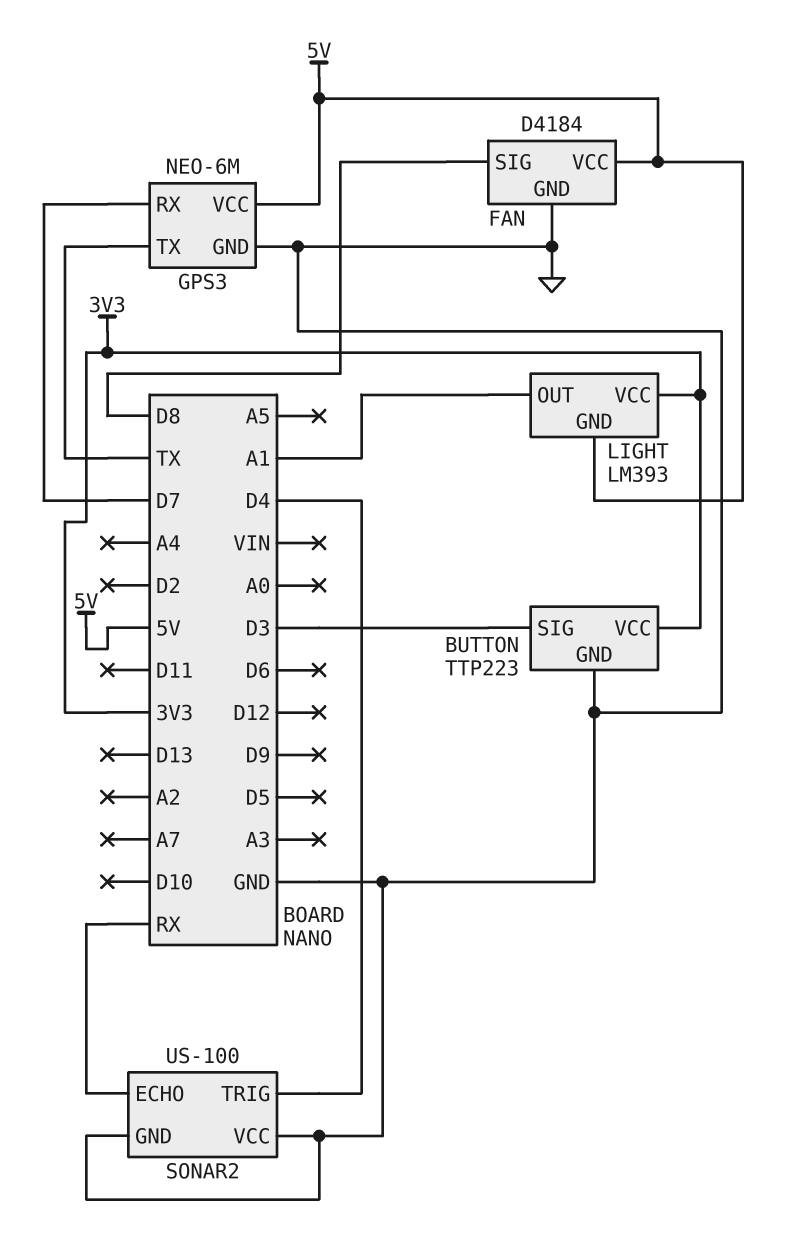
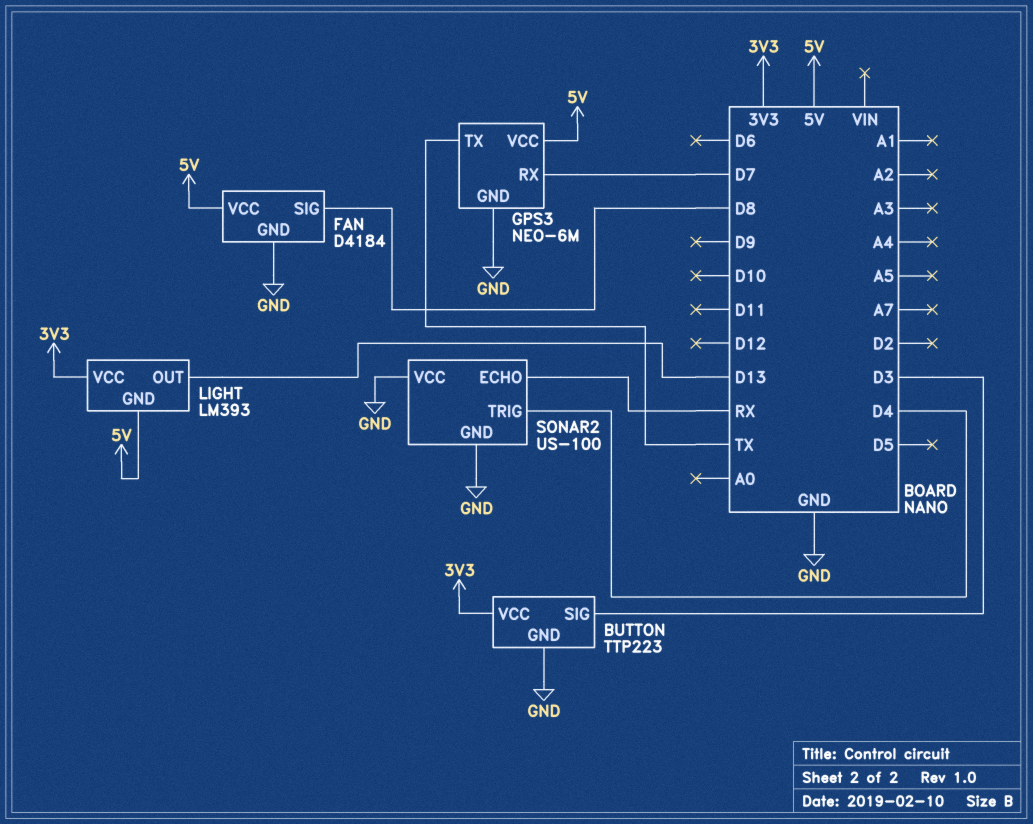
LIGHT pin OUT: A1 -> D13

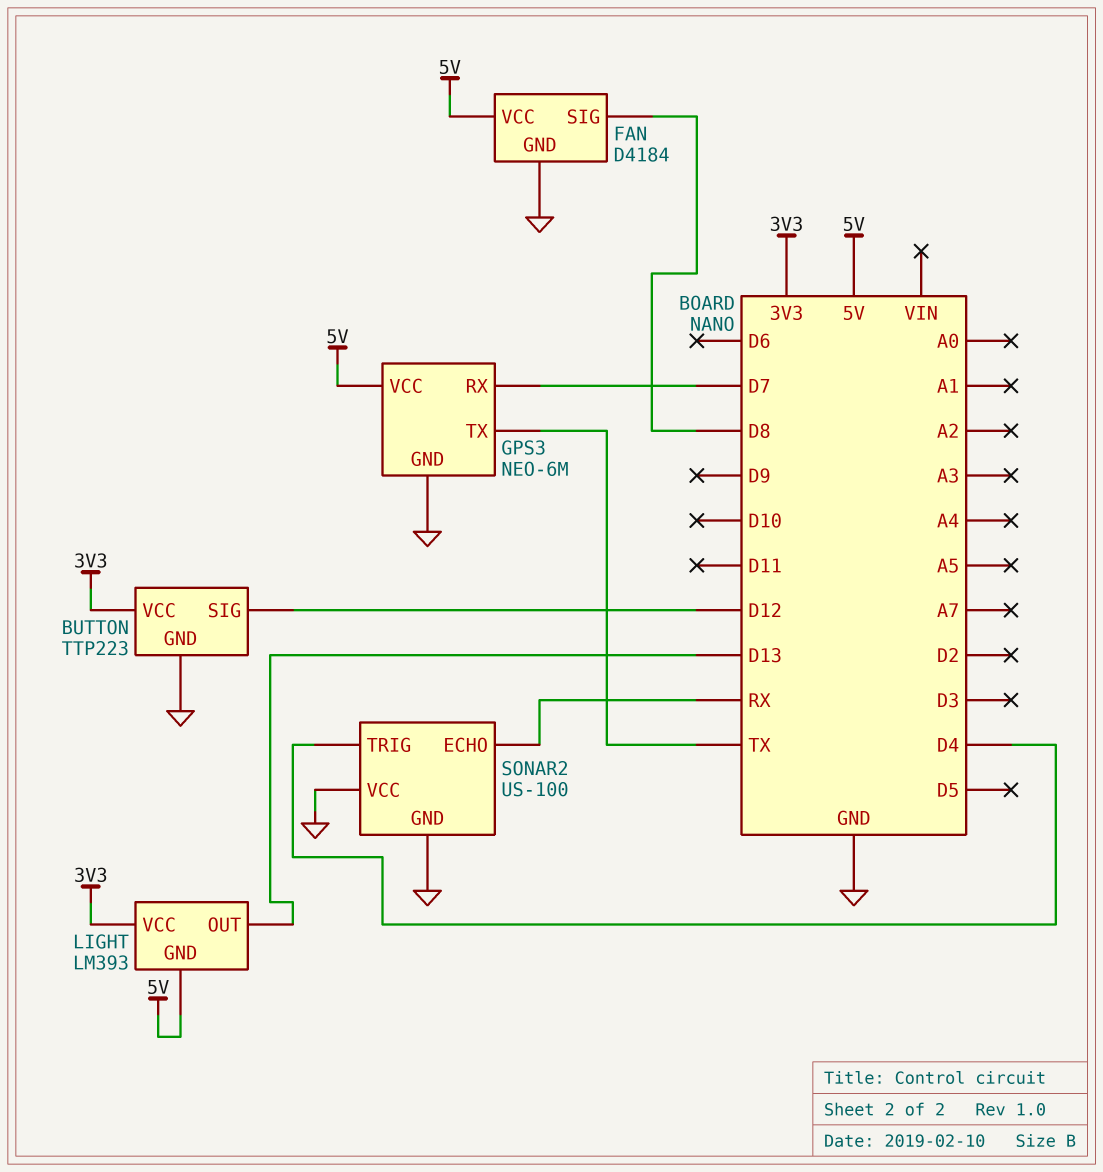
BUTTON pin SIG: D3 -> D12

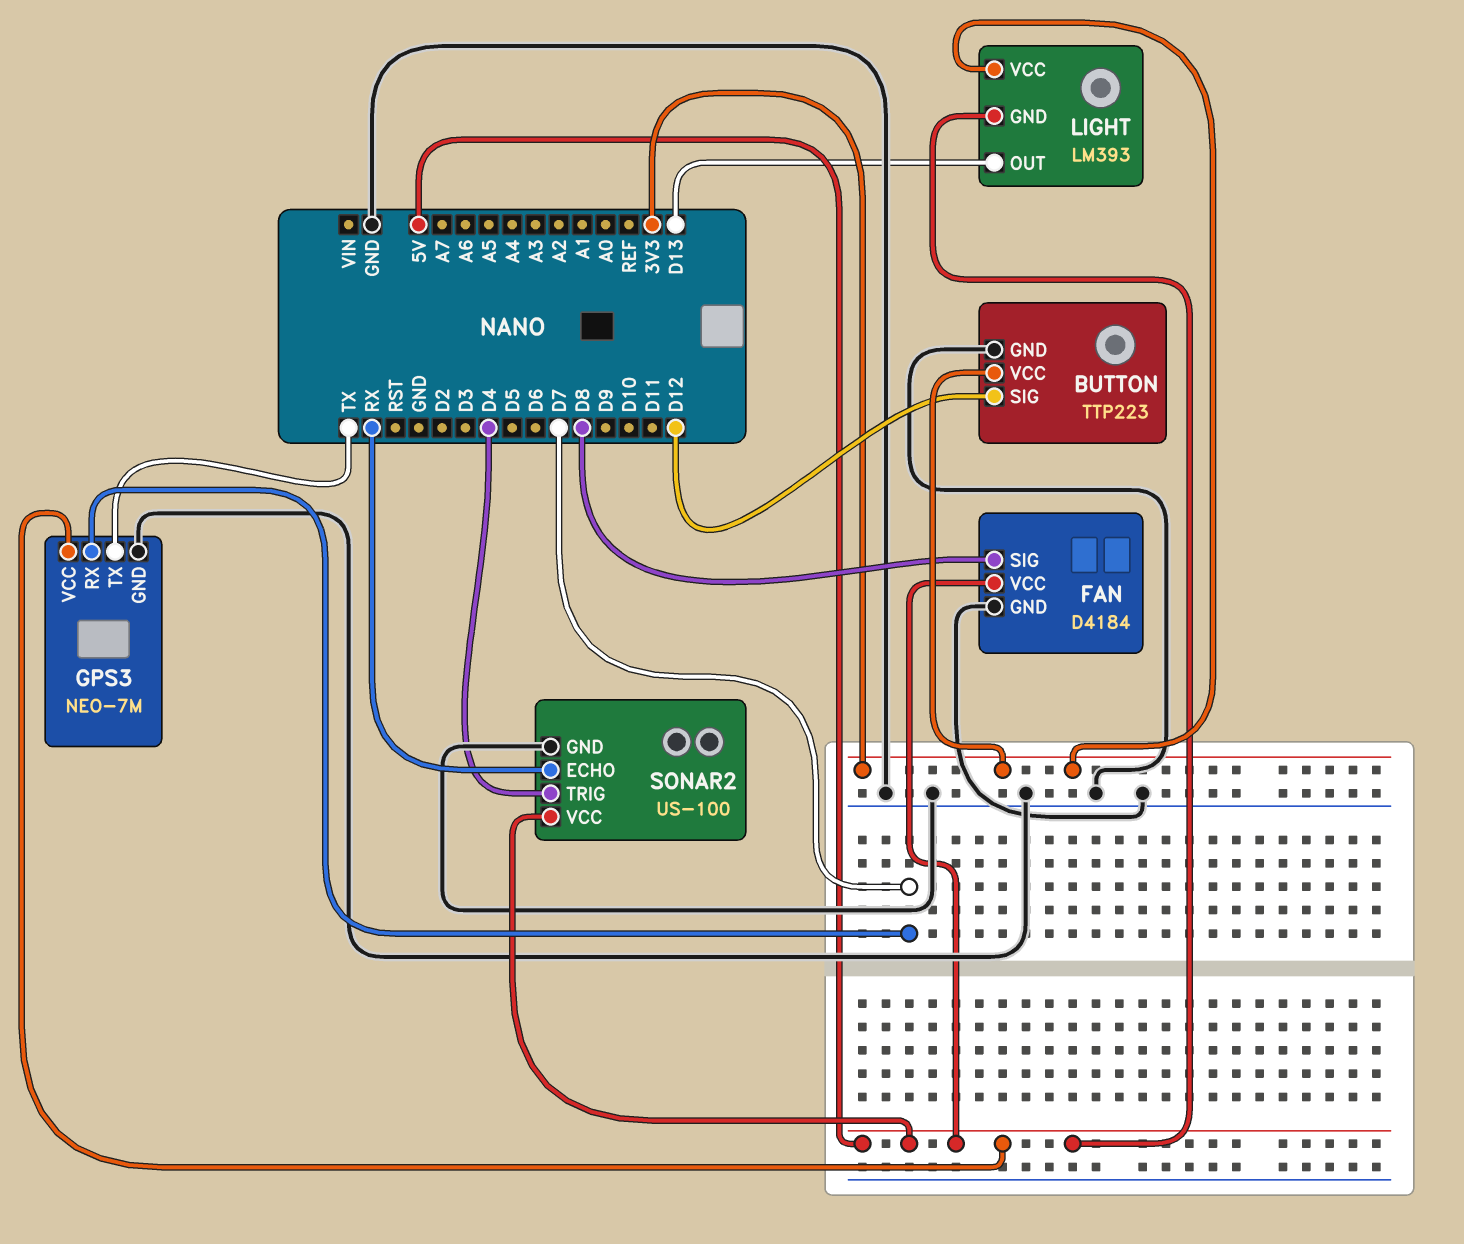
GPS3: NEO-6M -> NEO-7M
SONAR2 pin VCC: GND -> 5V

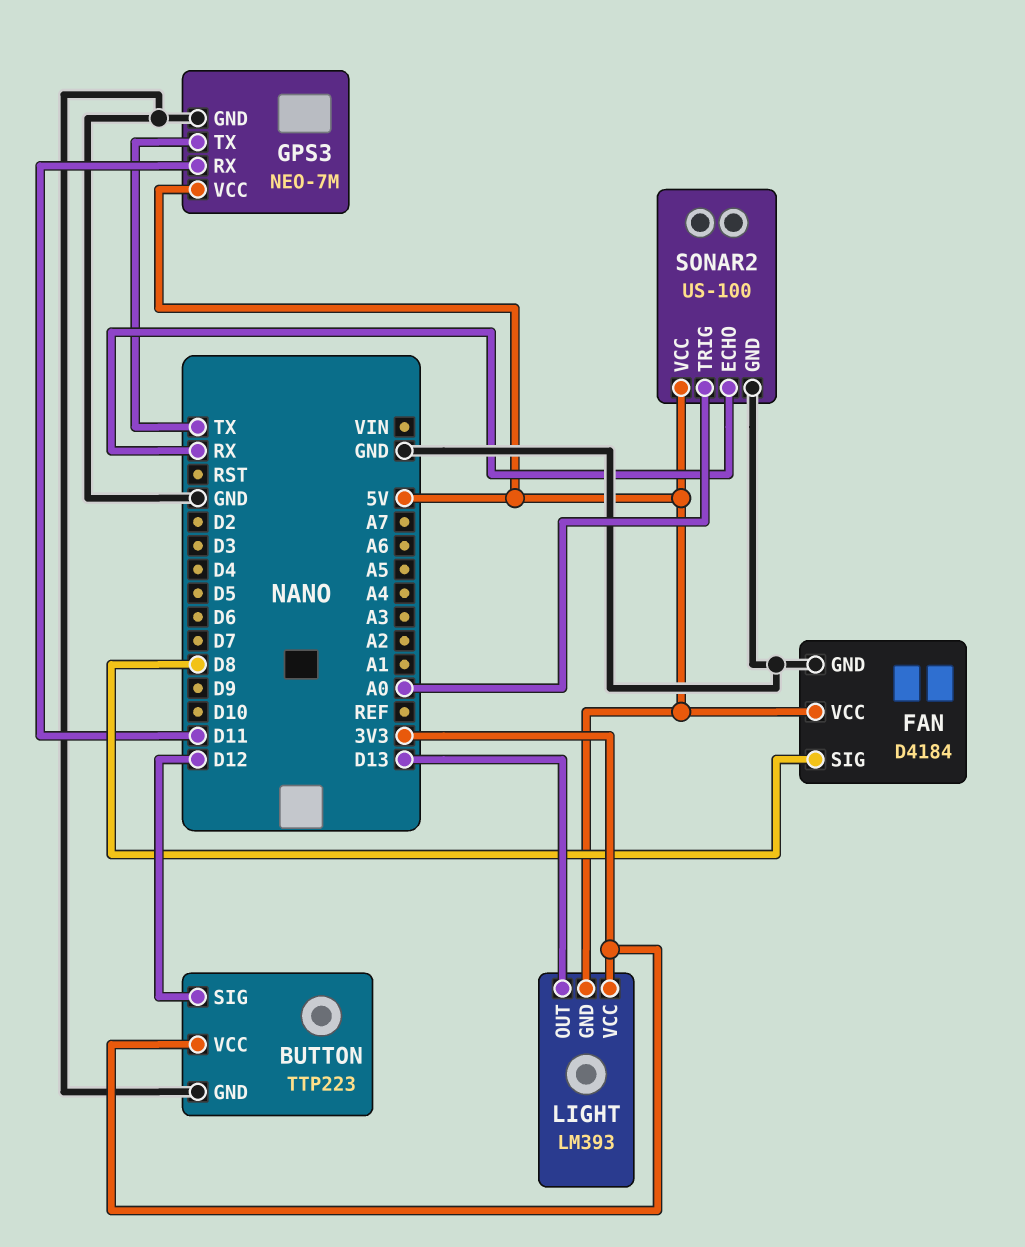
GPS3 pin RX: D7 -> D11
SONAR2 pin TRIG: D4 -> A0

